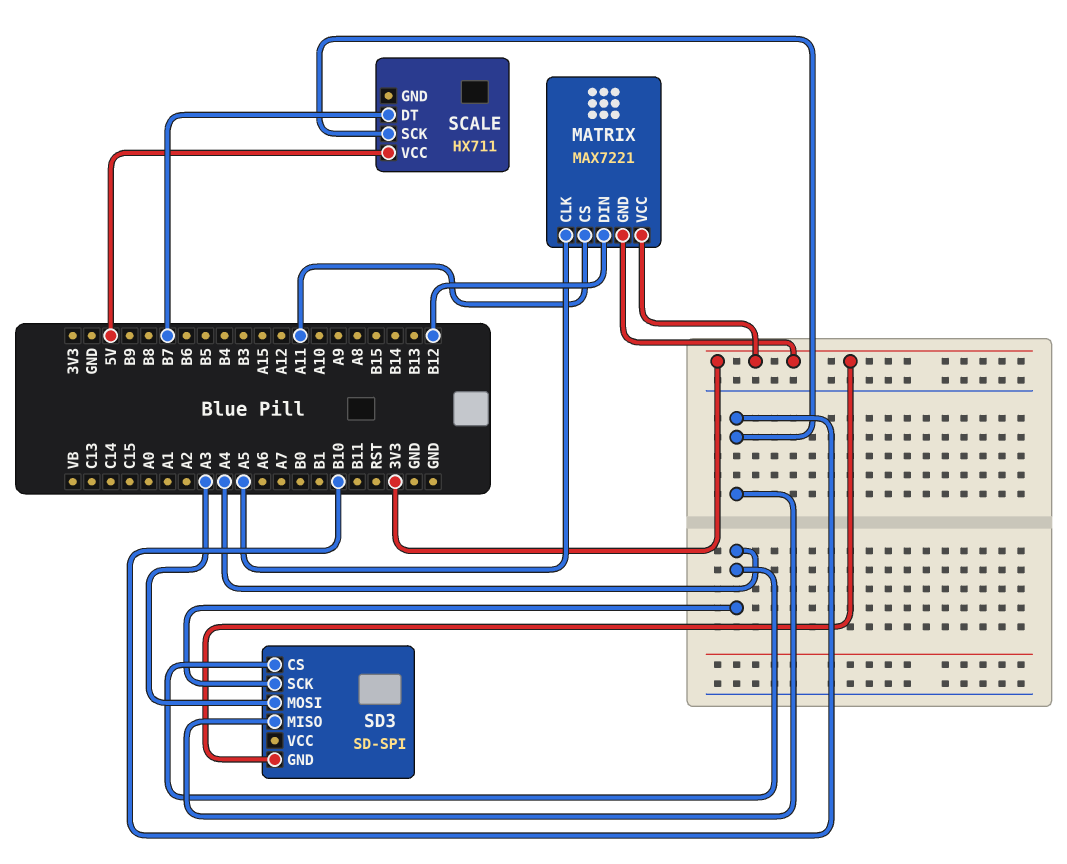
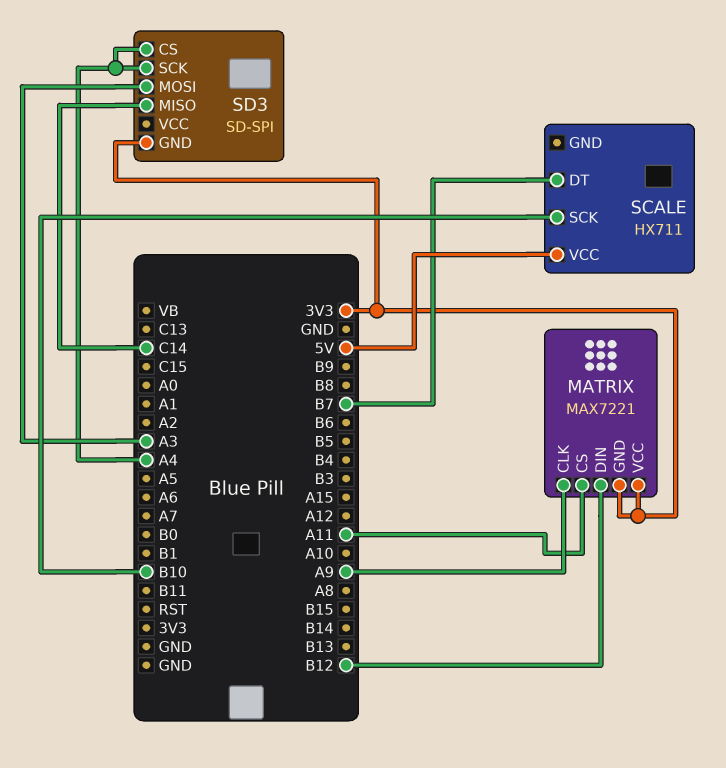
MATRIX pin CLK: A5 -> A9
SD3 pin MISO: B10 -> C14

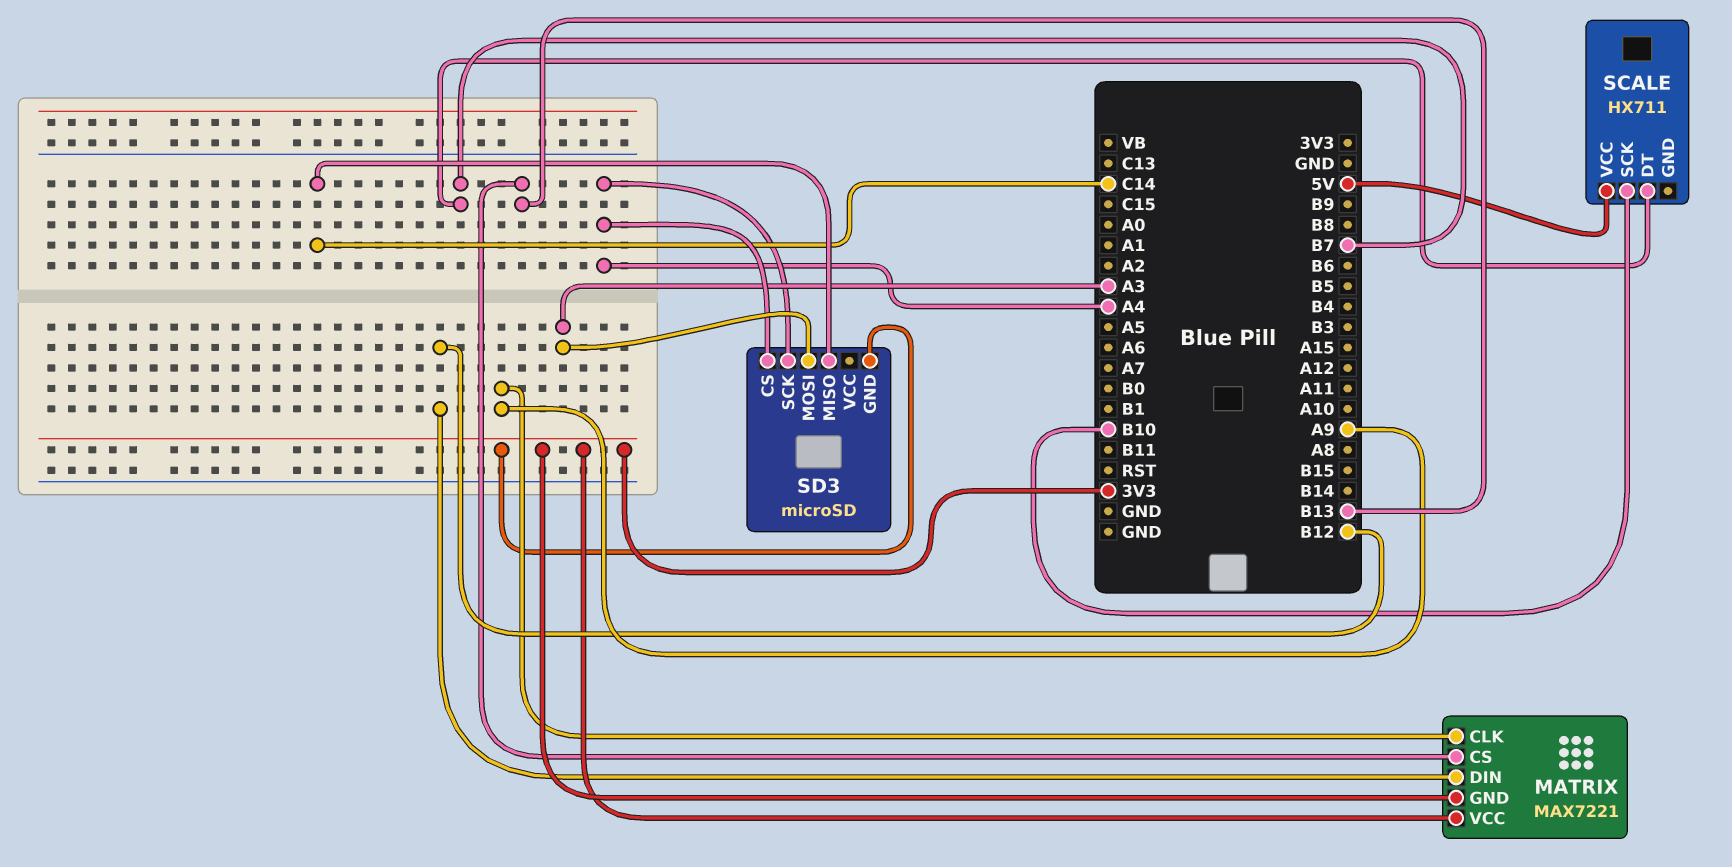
MATRIX pin CS: A11 -> B13
SD3: SD-SPI -> microSD

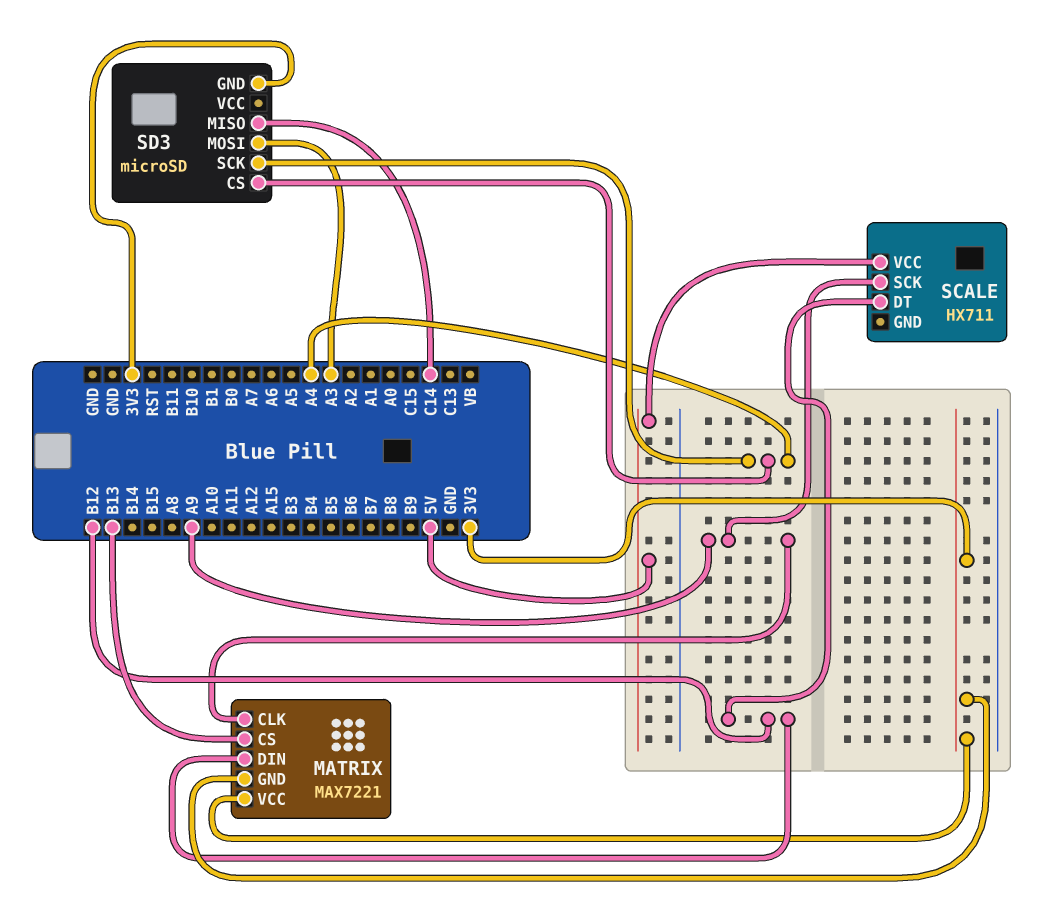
SCALE pin DT: B7 -> B12
SCALE pin SCK: B10 -> A9

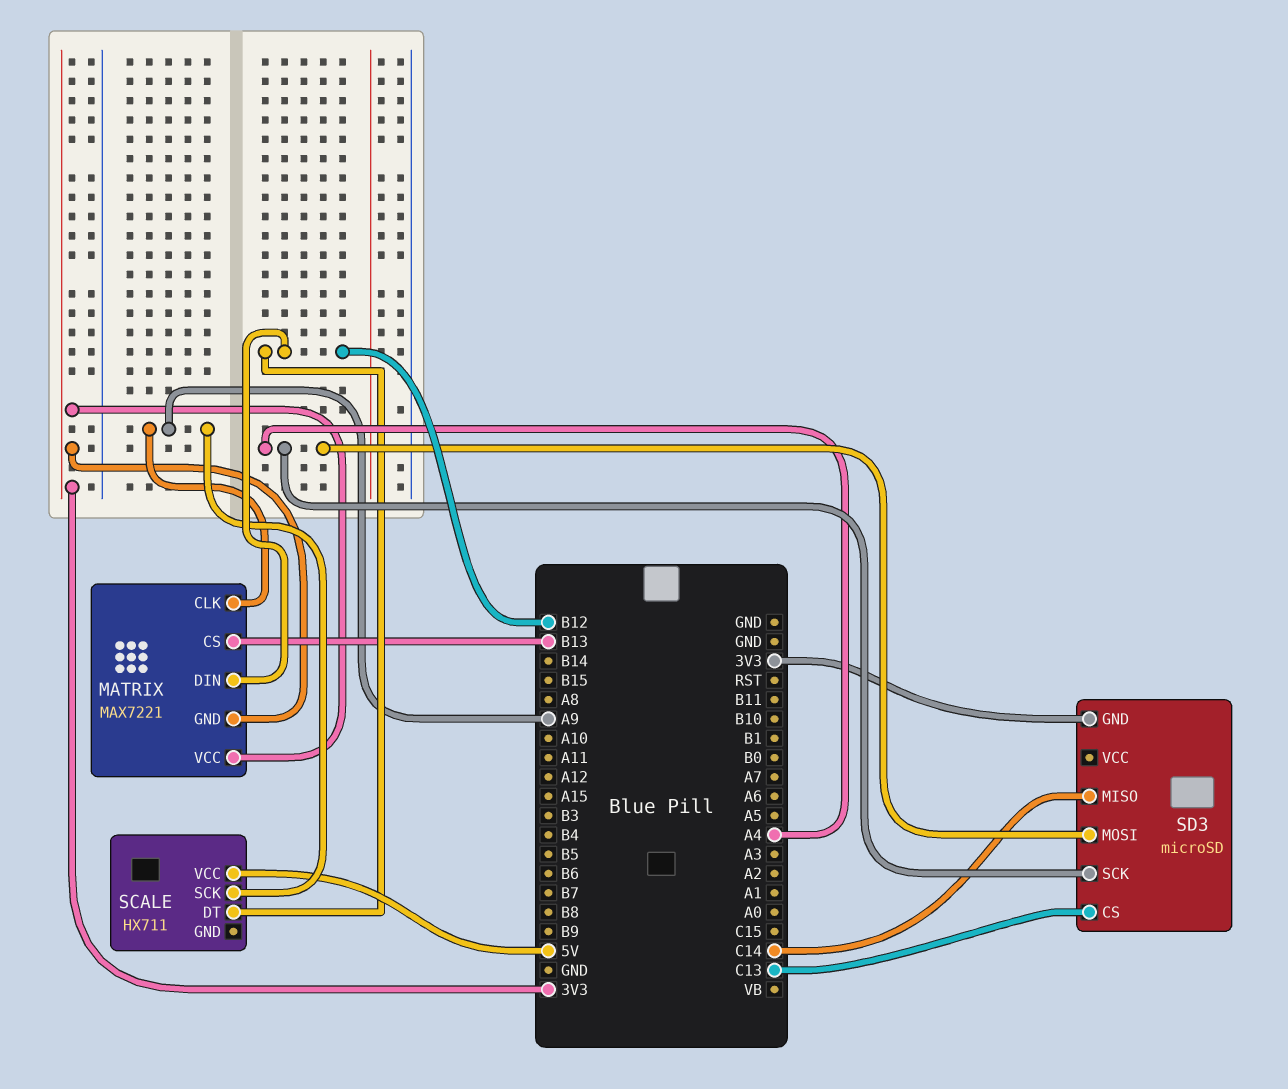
SD3 pin CS: A4 -> C13
SD3 pin MOSI: A3 -> A4

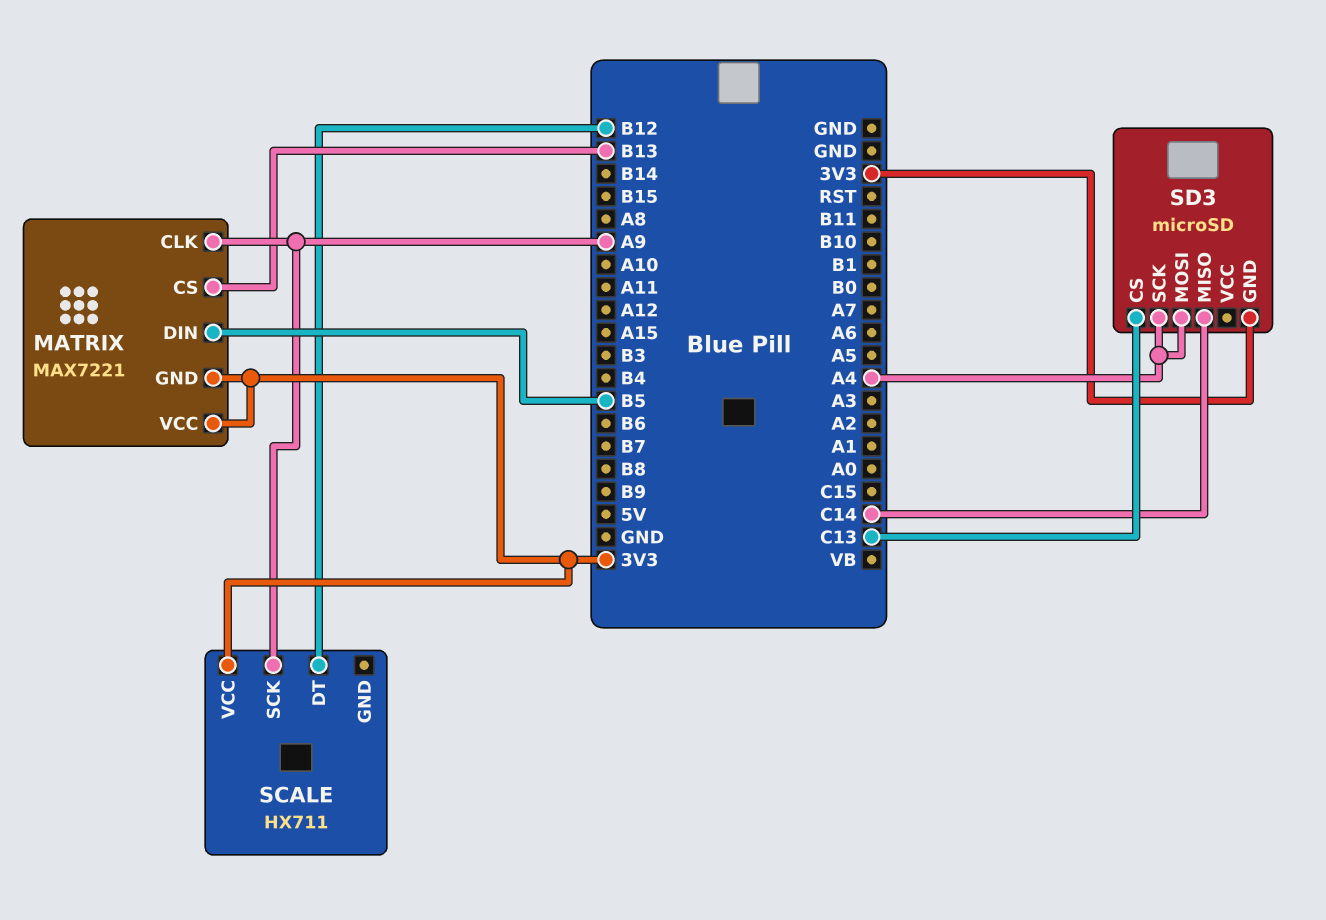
MATRIX pin DIN: B12 -> B5
SCALE pin VCC: 5V -> 3V3

